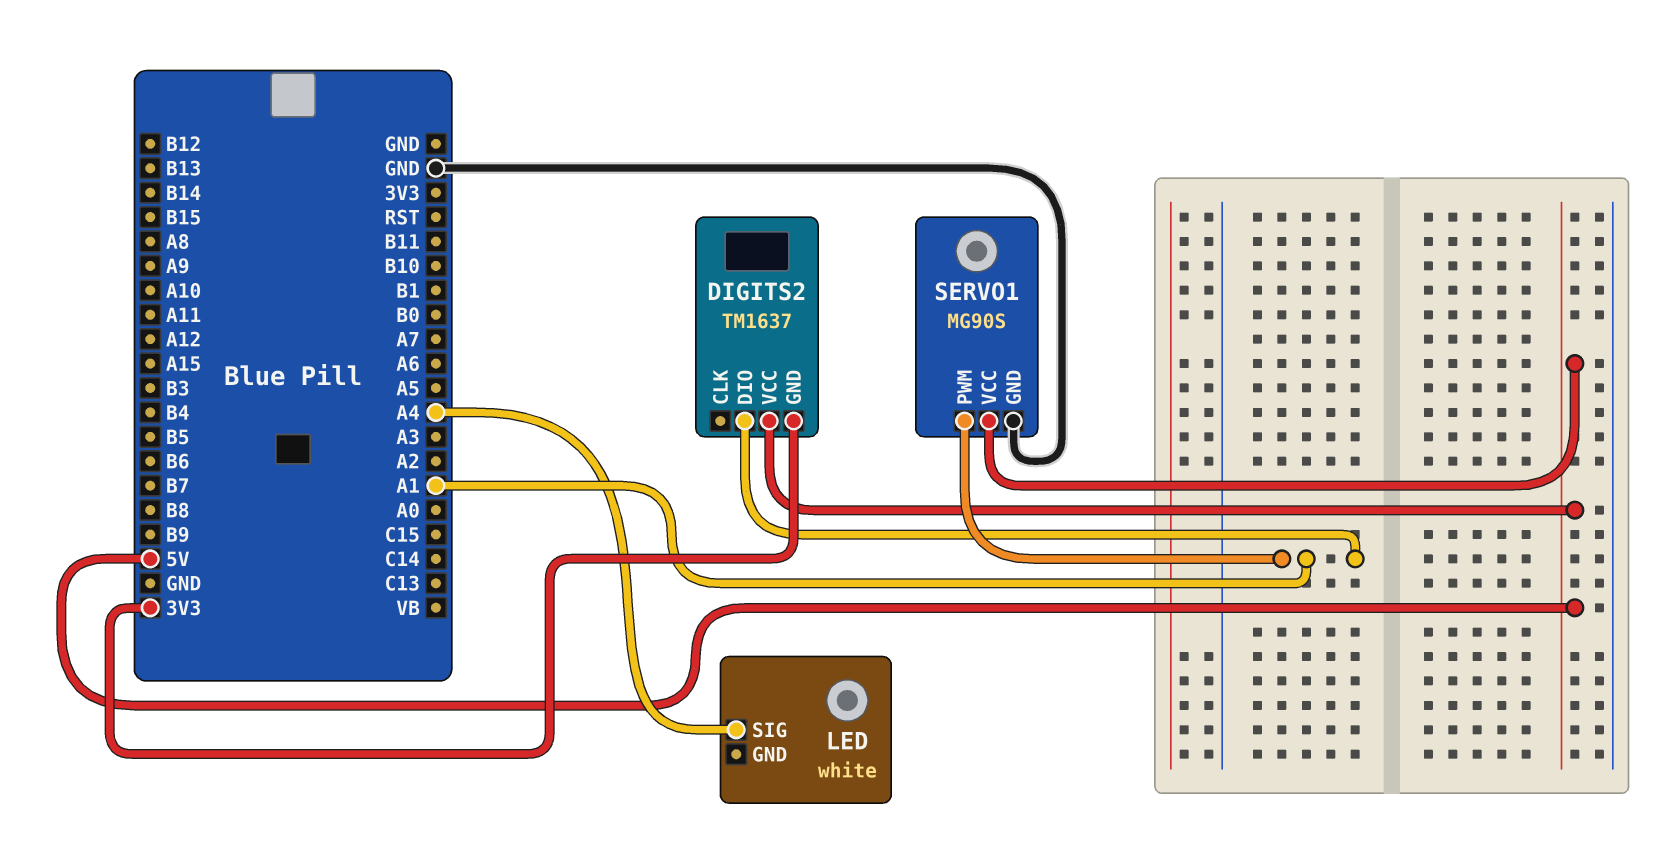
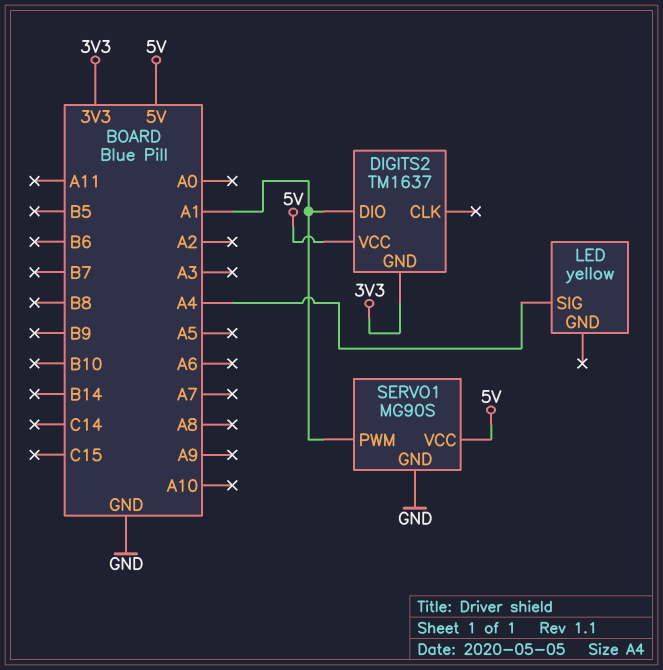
LED: white -> yellow

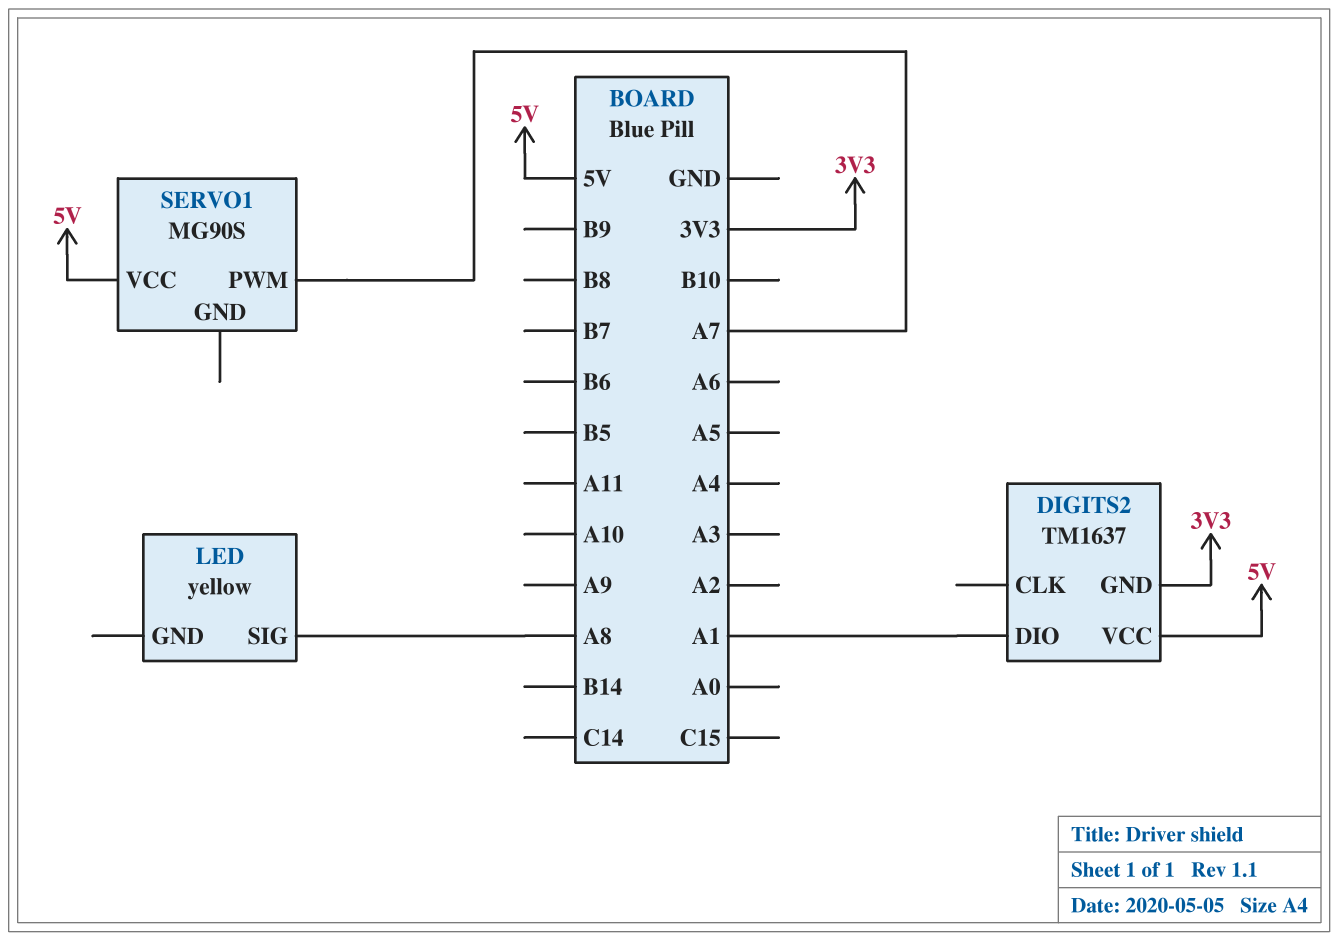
LED pin SIG: A4 -> A8
SERVO1 pin GND: GND -> none
SERVO1 pin PWM: A1 -> A7

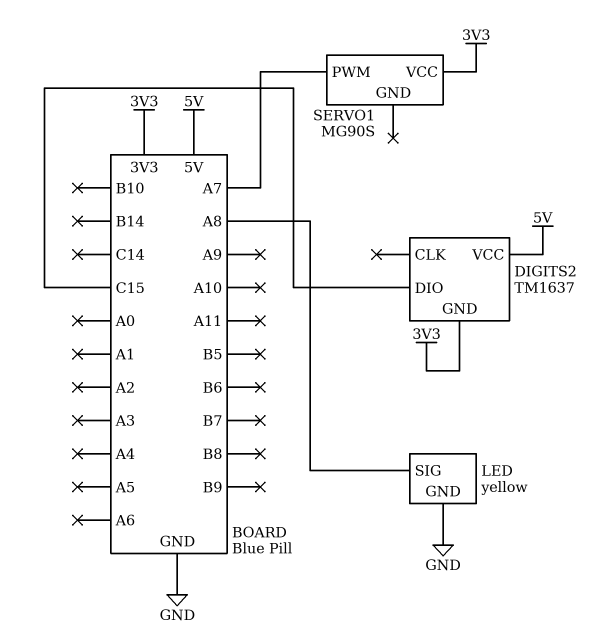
DIGITS2 pin DIO: A1 -> C15
LED pin GND: none -> GND
SERVO1 pin VCC: 5V -> 3V3

